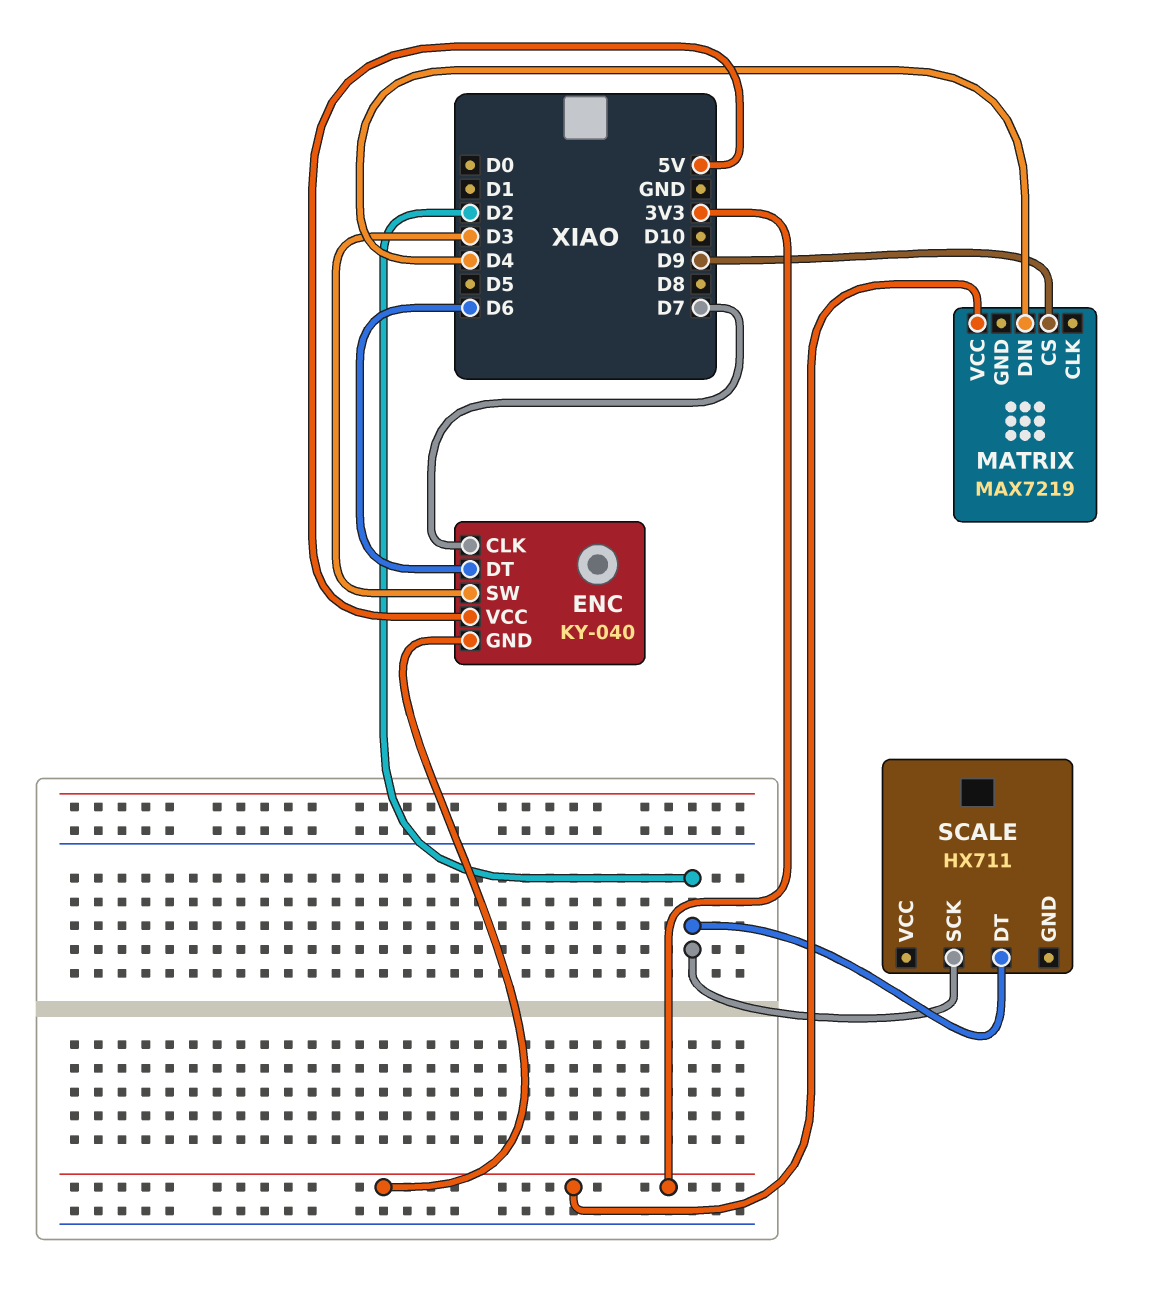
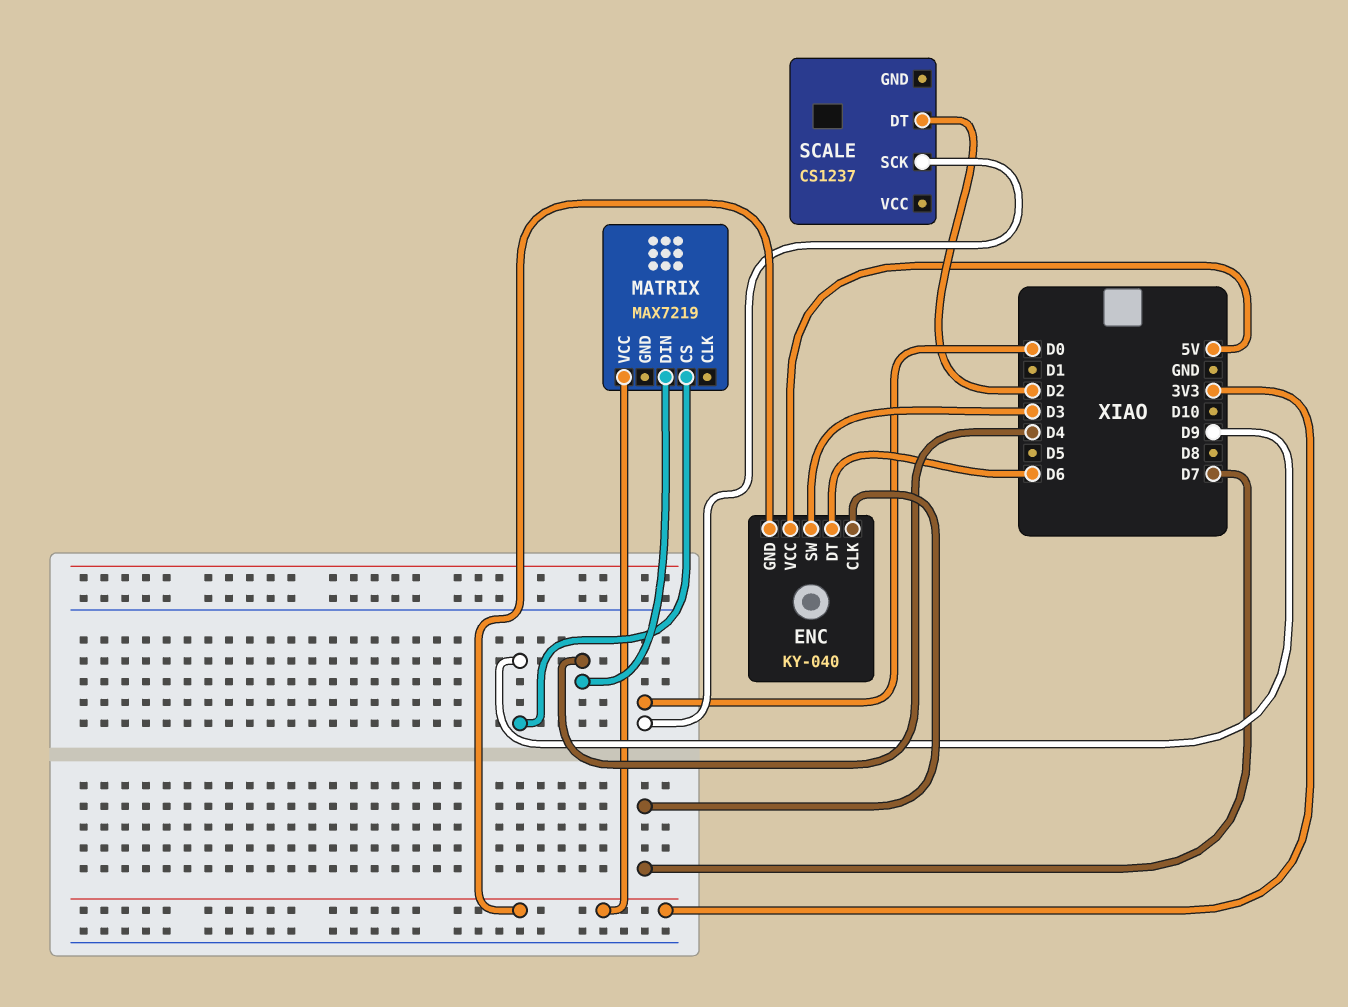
SCALE: HX711 -> CS1237
SCALE pin SCK: D2 -> D0

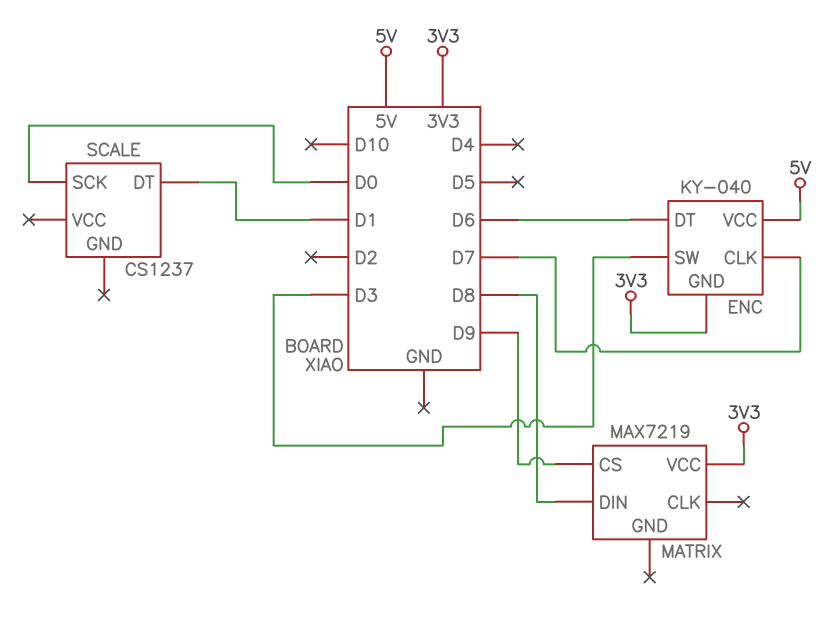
MATRIX pin DIN: D4 -> D8
SCALE pin DT: D2 -> D1

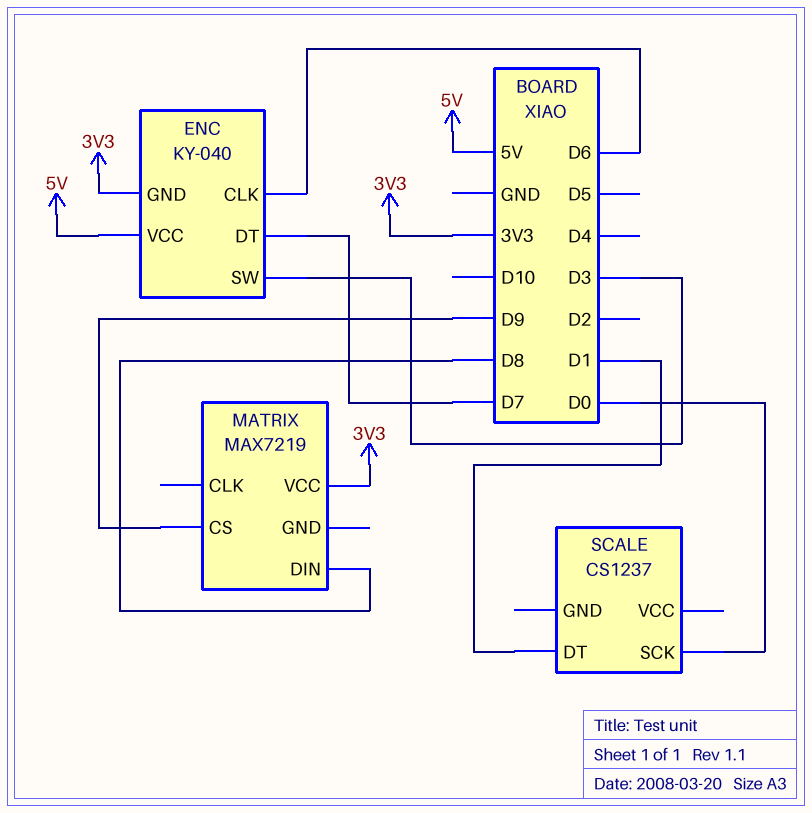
ENC pin CLK: D7 -> D6
ENC pin DT: D6 -> D7

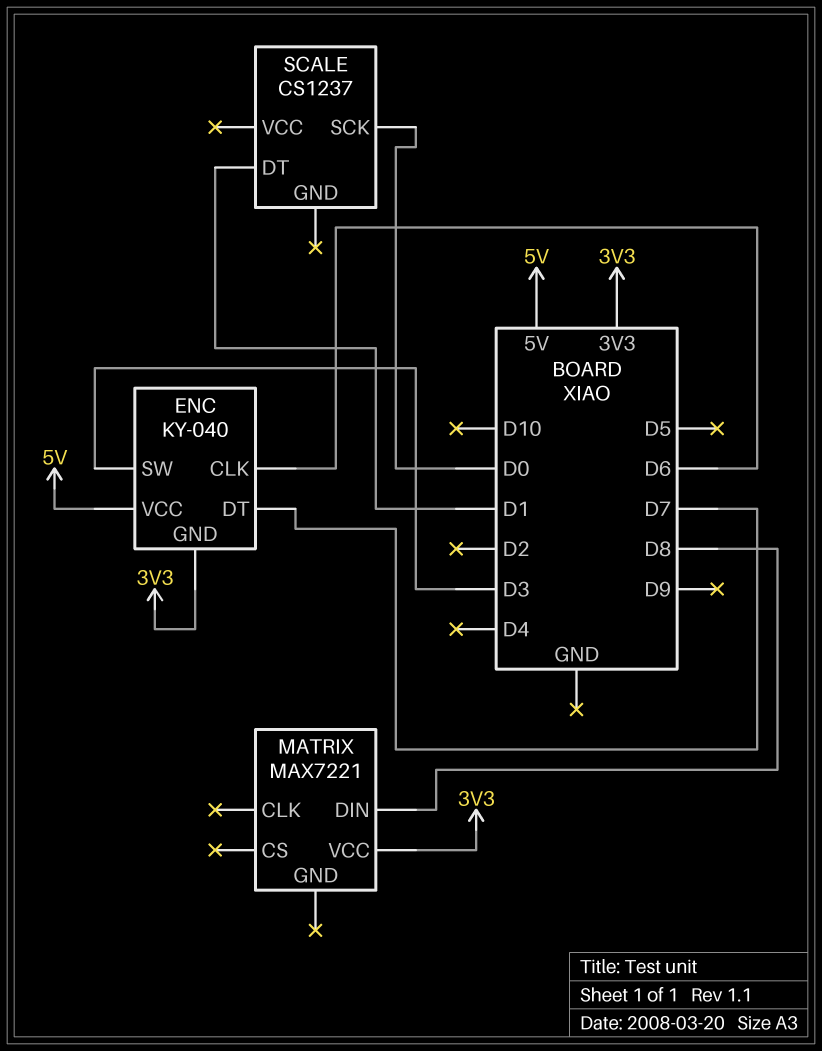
MATRIX: MAX7219 -> MAX7221
MATRIX pin CS: D9 -> none

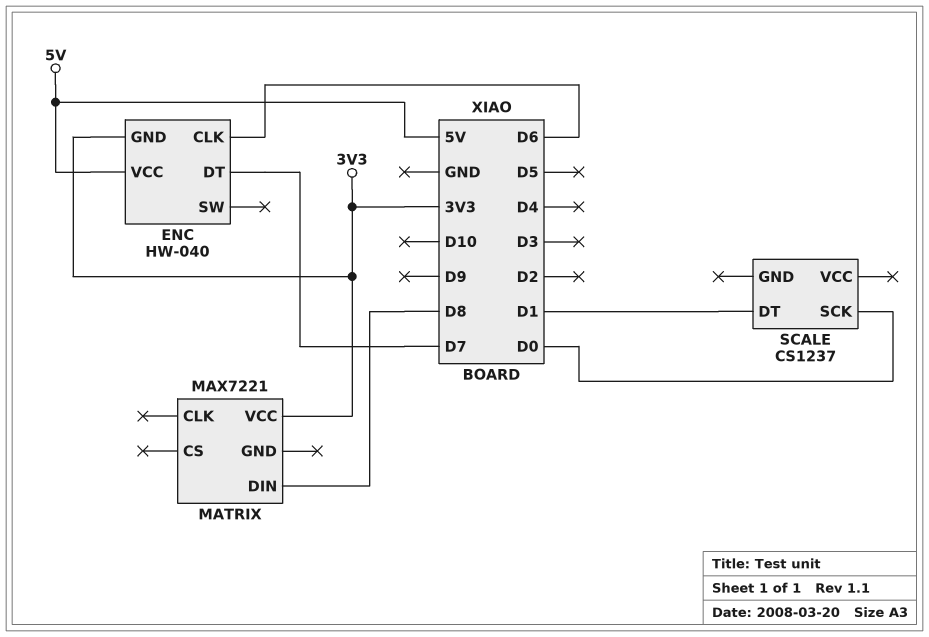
ENC: KY-040 -> HW-040
ENC pin SW: D3 -> none

